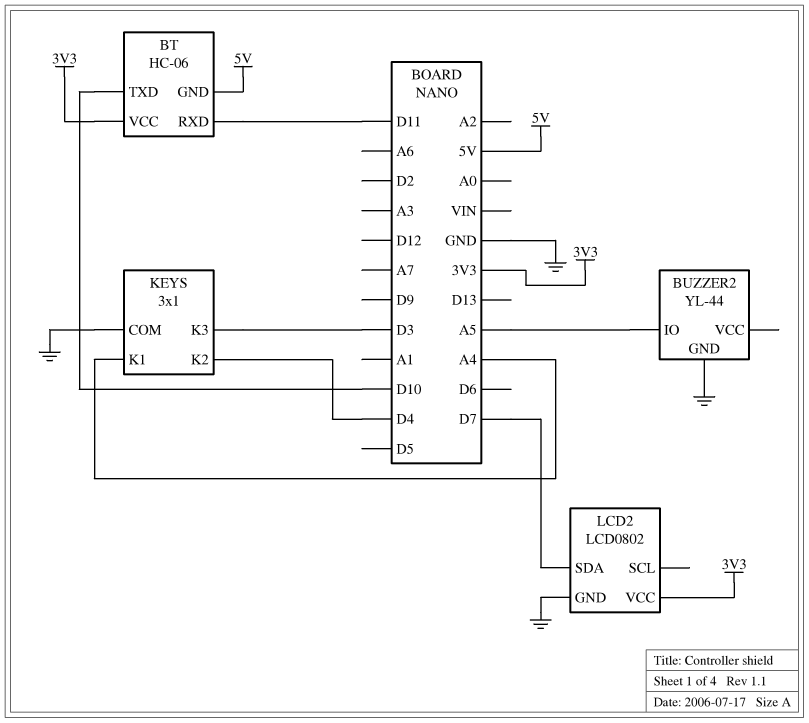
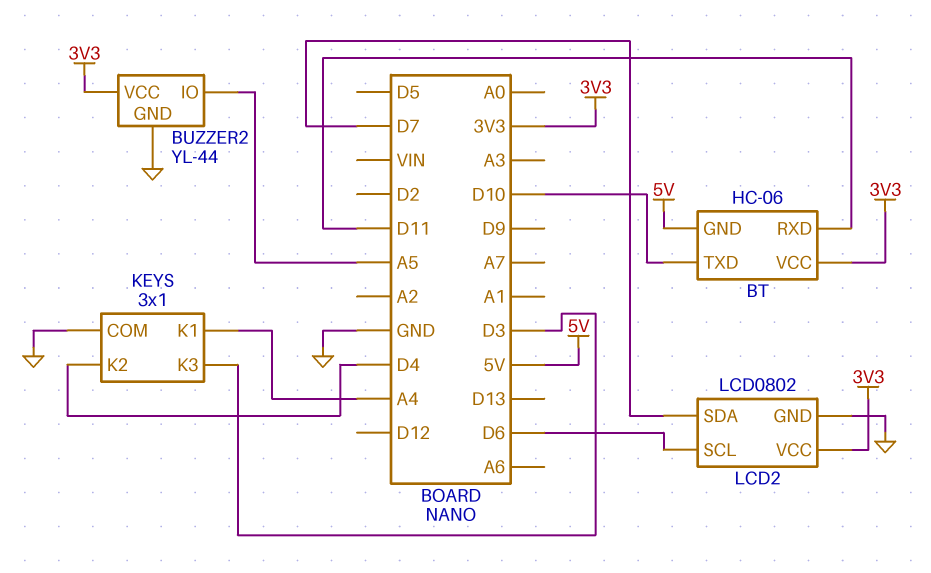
BUZZER2 pin VCC: none -> 3V3
LCD2 pin SCL: none -> D6

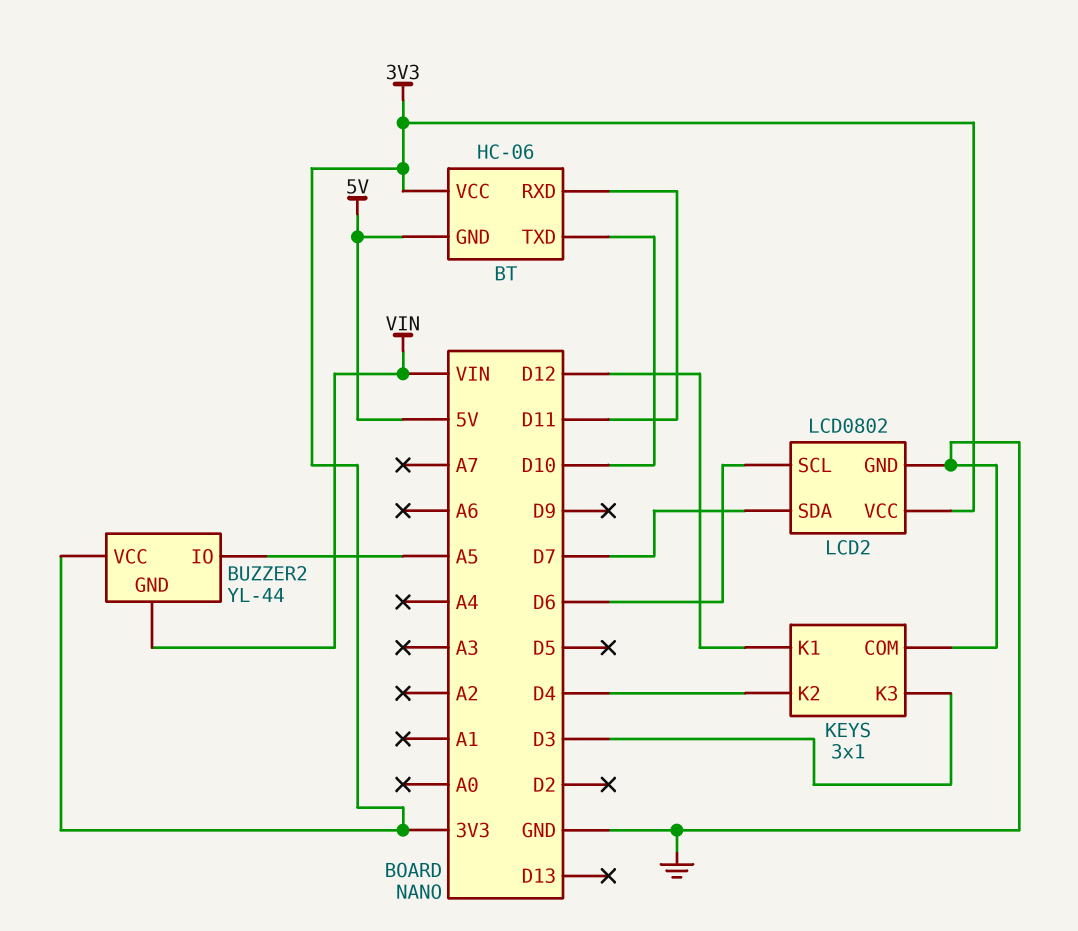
BUZZER2 pin GND: GND -> VIN
KEYS pin K1: A4 -> D12

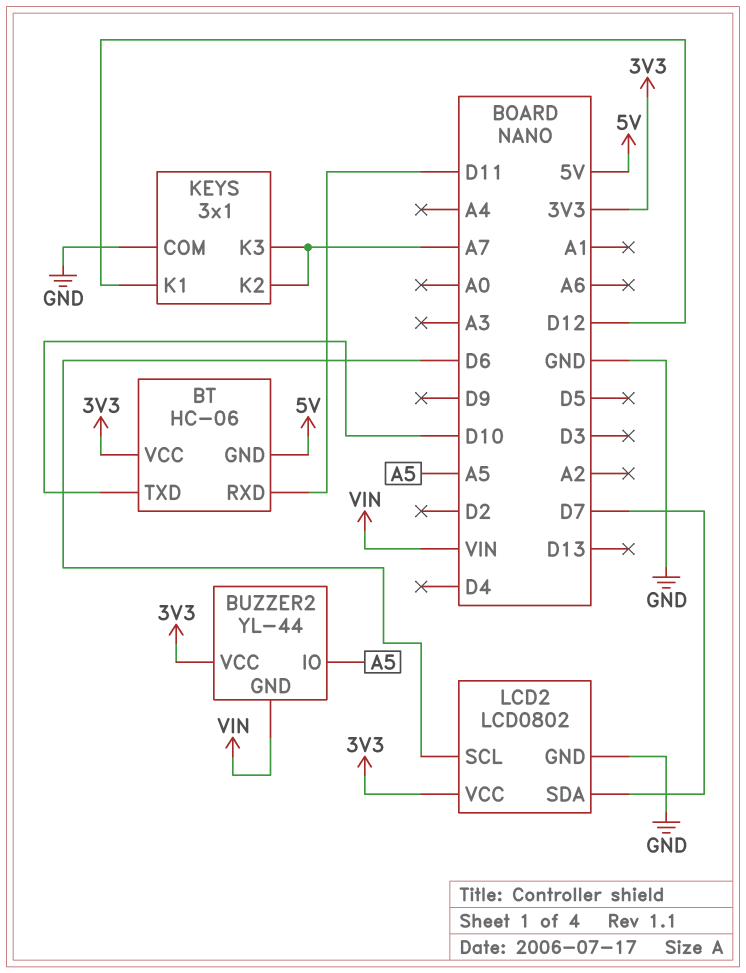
KEYS pin K2: D4 -> A7
KEYS pin K3: D3 -> A7

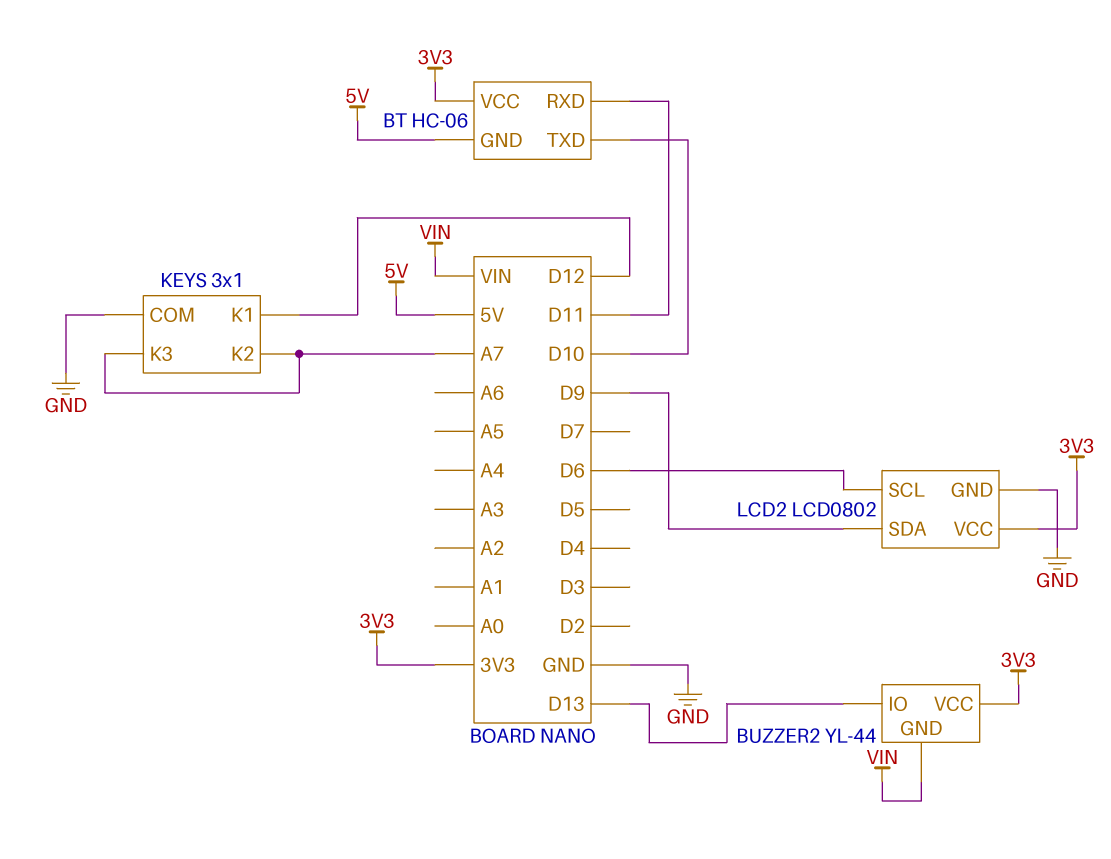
BUZZER2 pin IO: A5 -> D13
LCD2 pin SDA: D7 -> D9

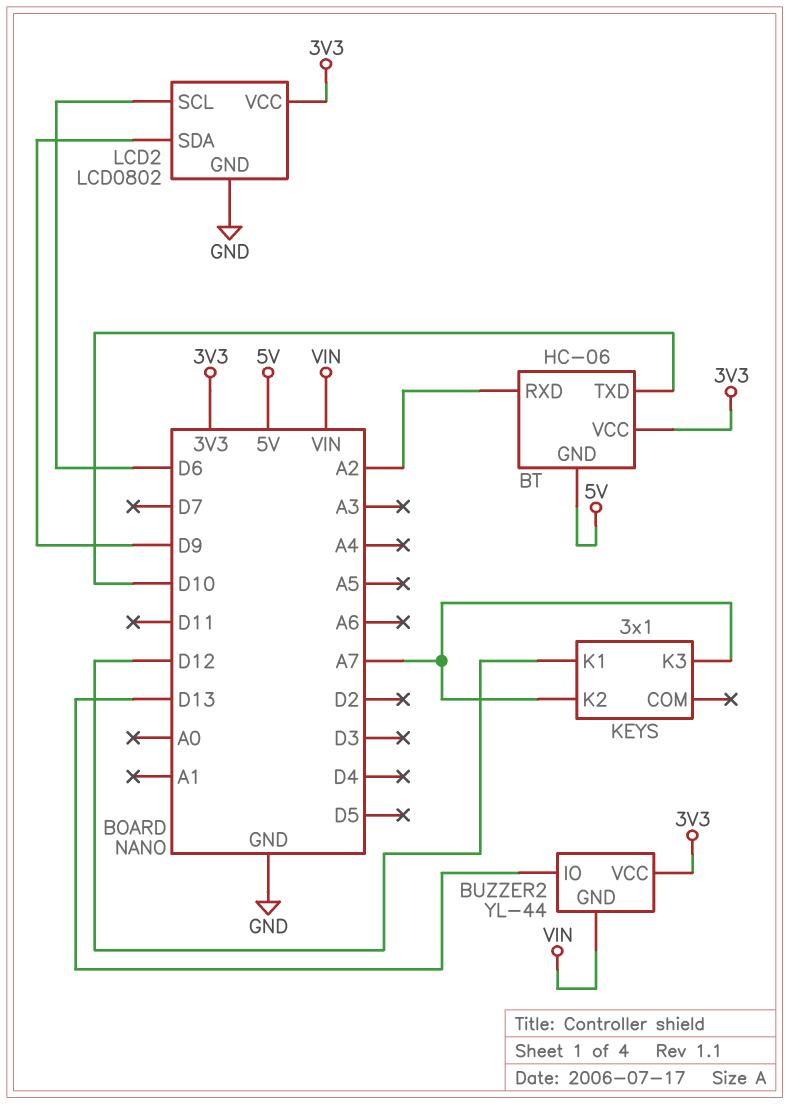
BT pin RXD: D11 -> A2
KEYS pin COM: GND -> none

